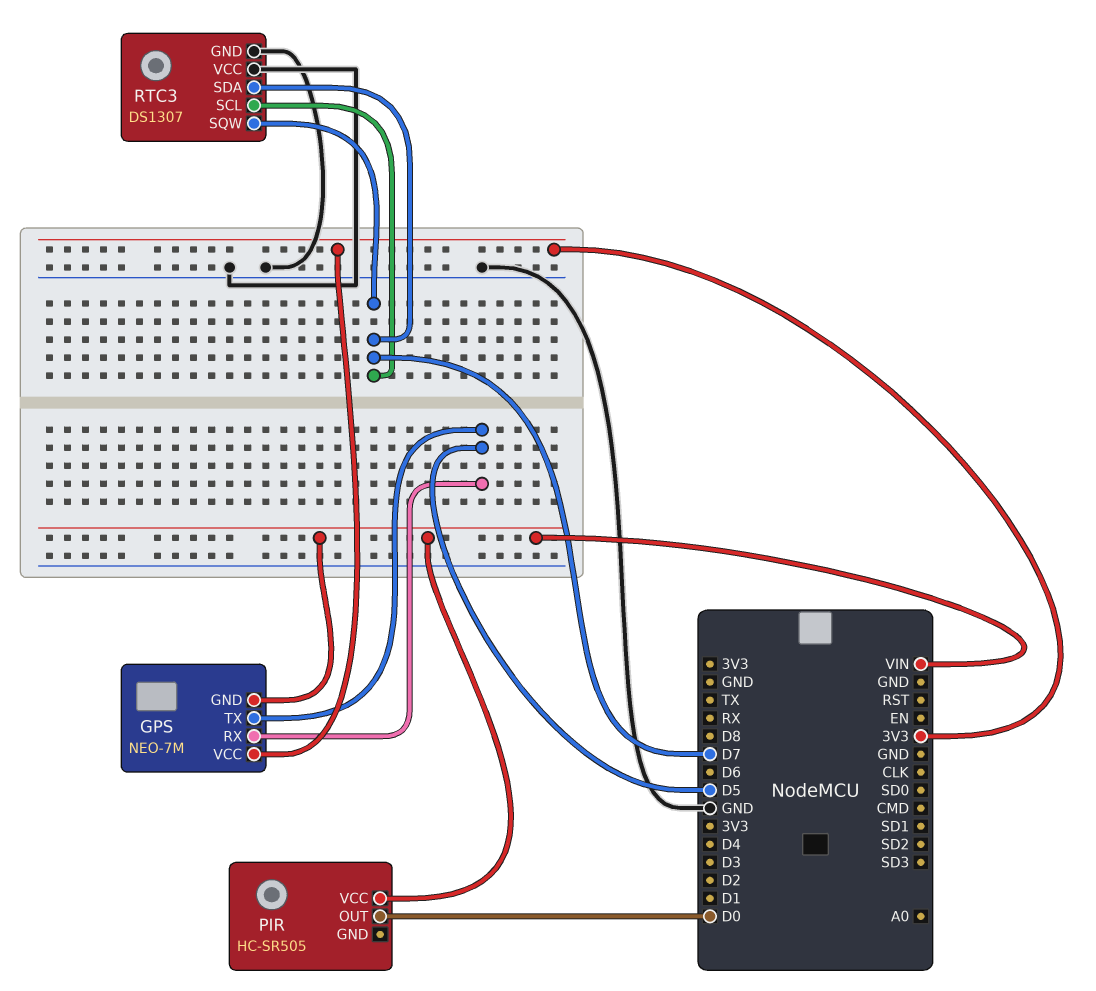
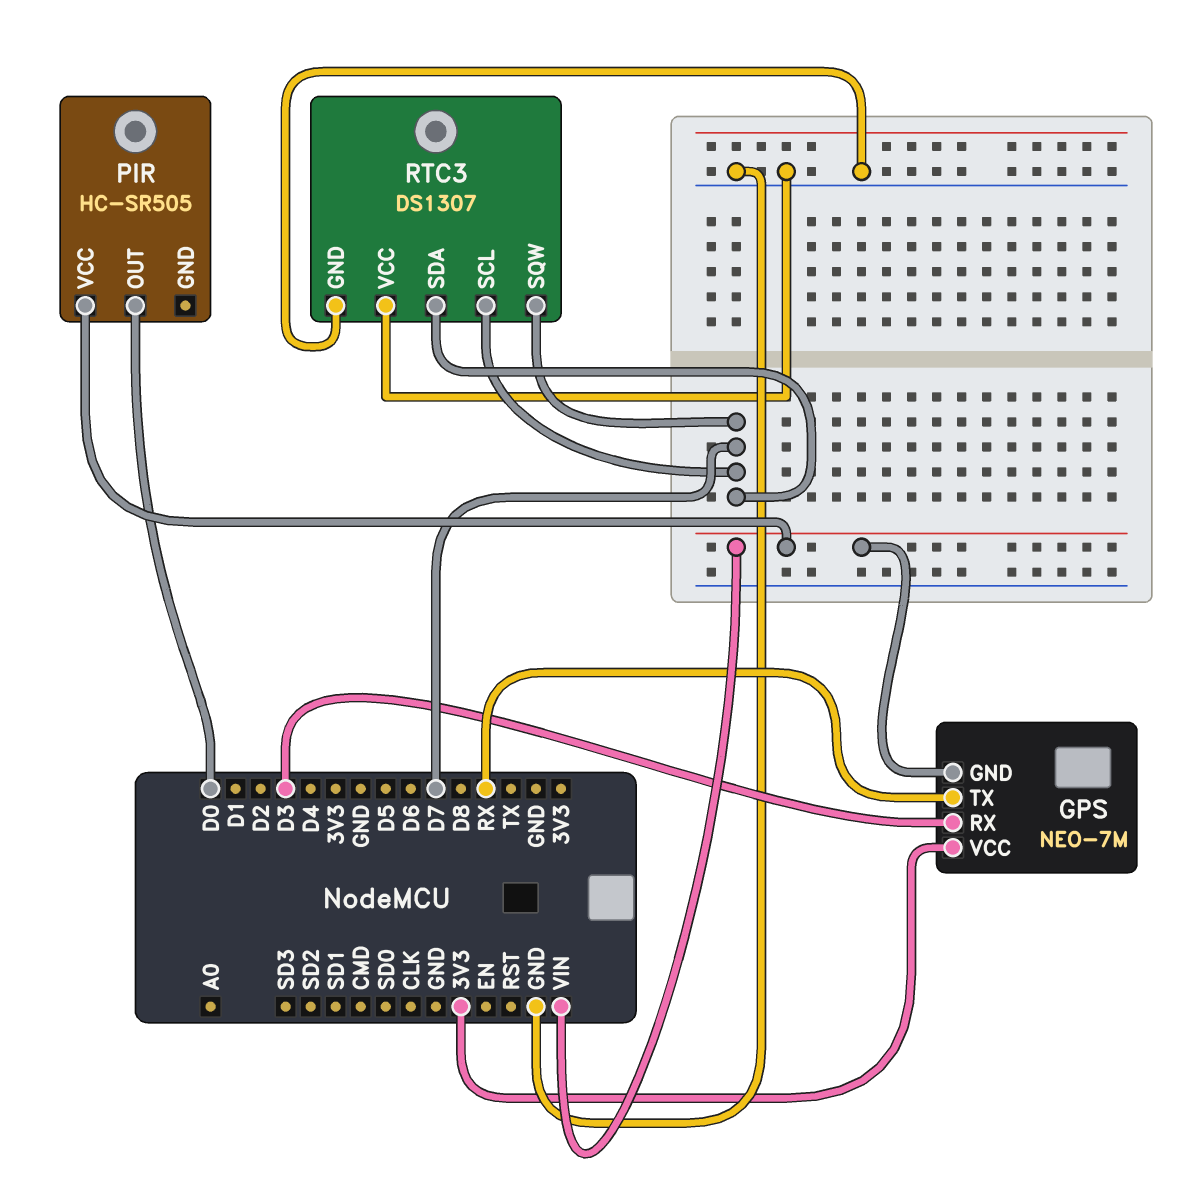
GPS pin RX: D5 -> D3
GPS pin TX: D5 -> RX

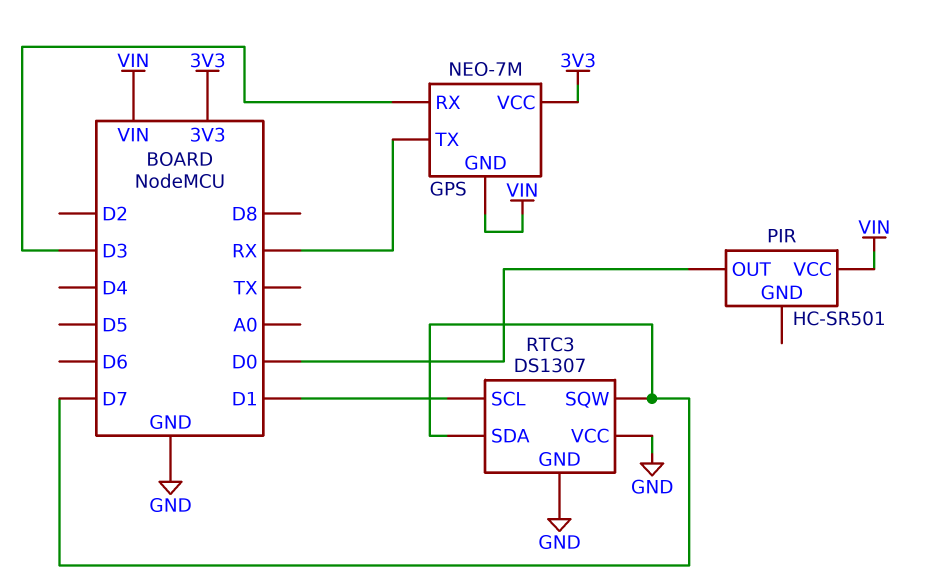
PIR: HC-SR505 -> HC-SR501
RTC3 pin SCL: D7 -> D1

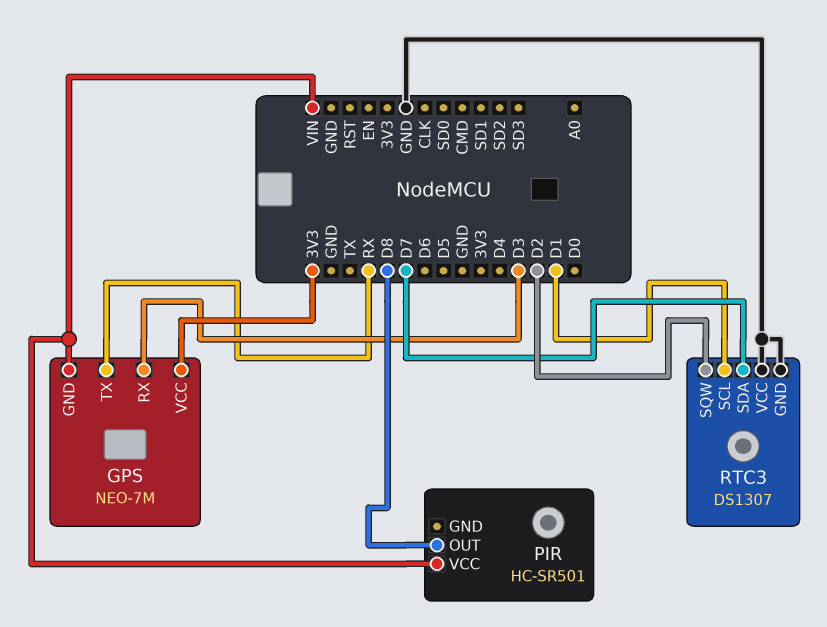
PIR pin OUT: D0 -> D8
RTC3 pin SQW: D7 -> D2

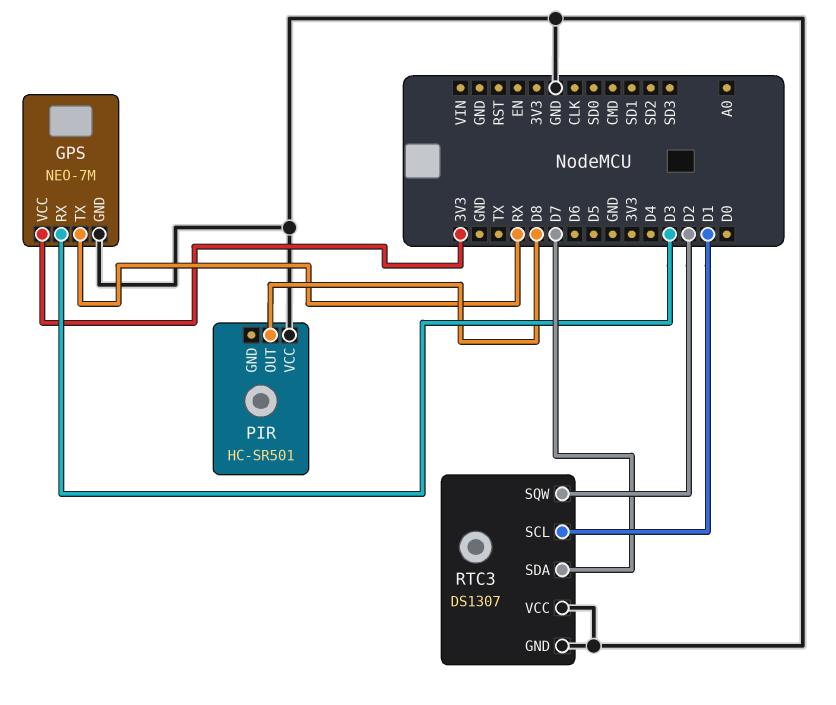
GPS pin GND: VIN -> GND
PIR pin VCC: VIN -> GND

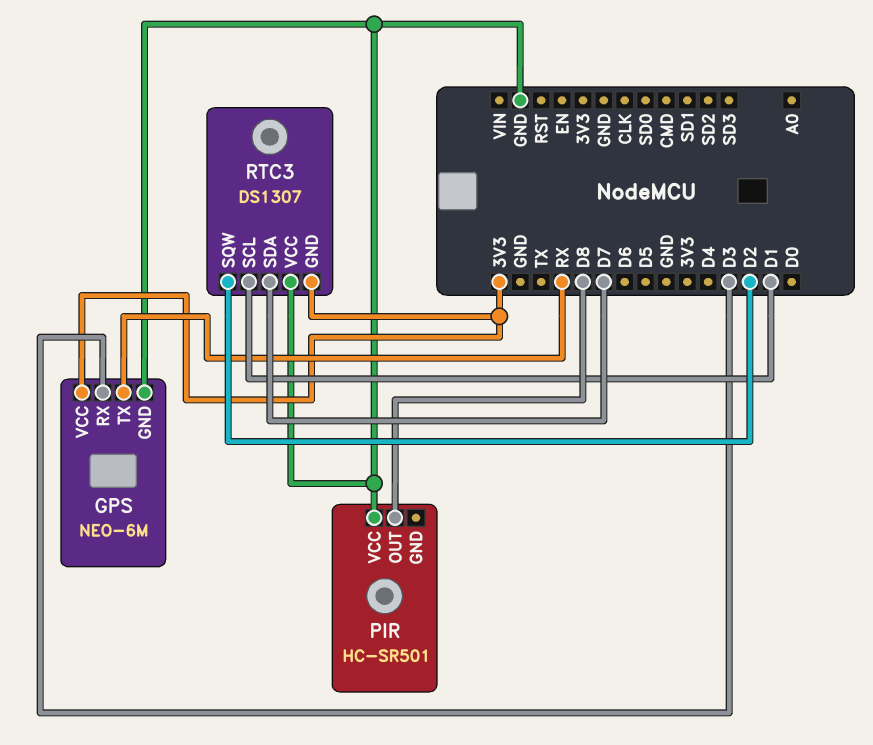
GPS: NEO-7M -> NEO-6M
RTC3 pin GND: GND -> 3V3

